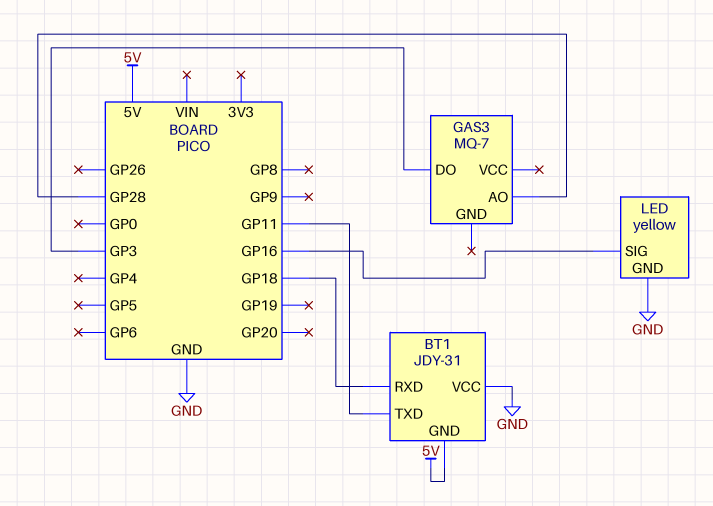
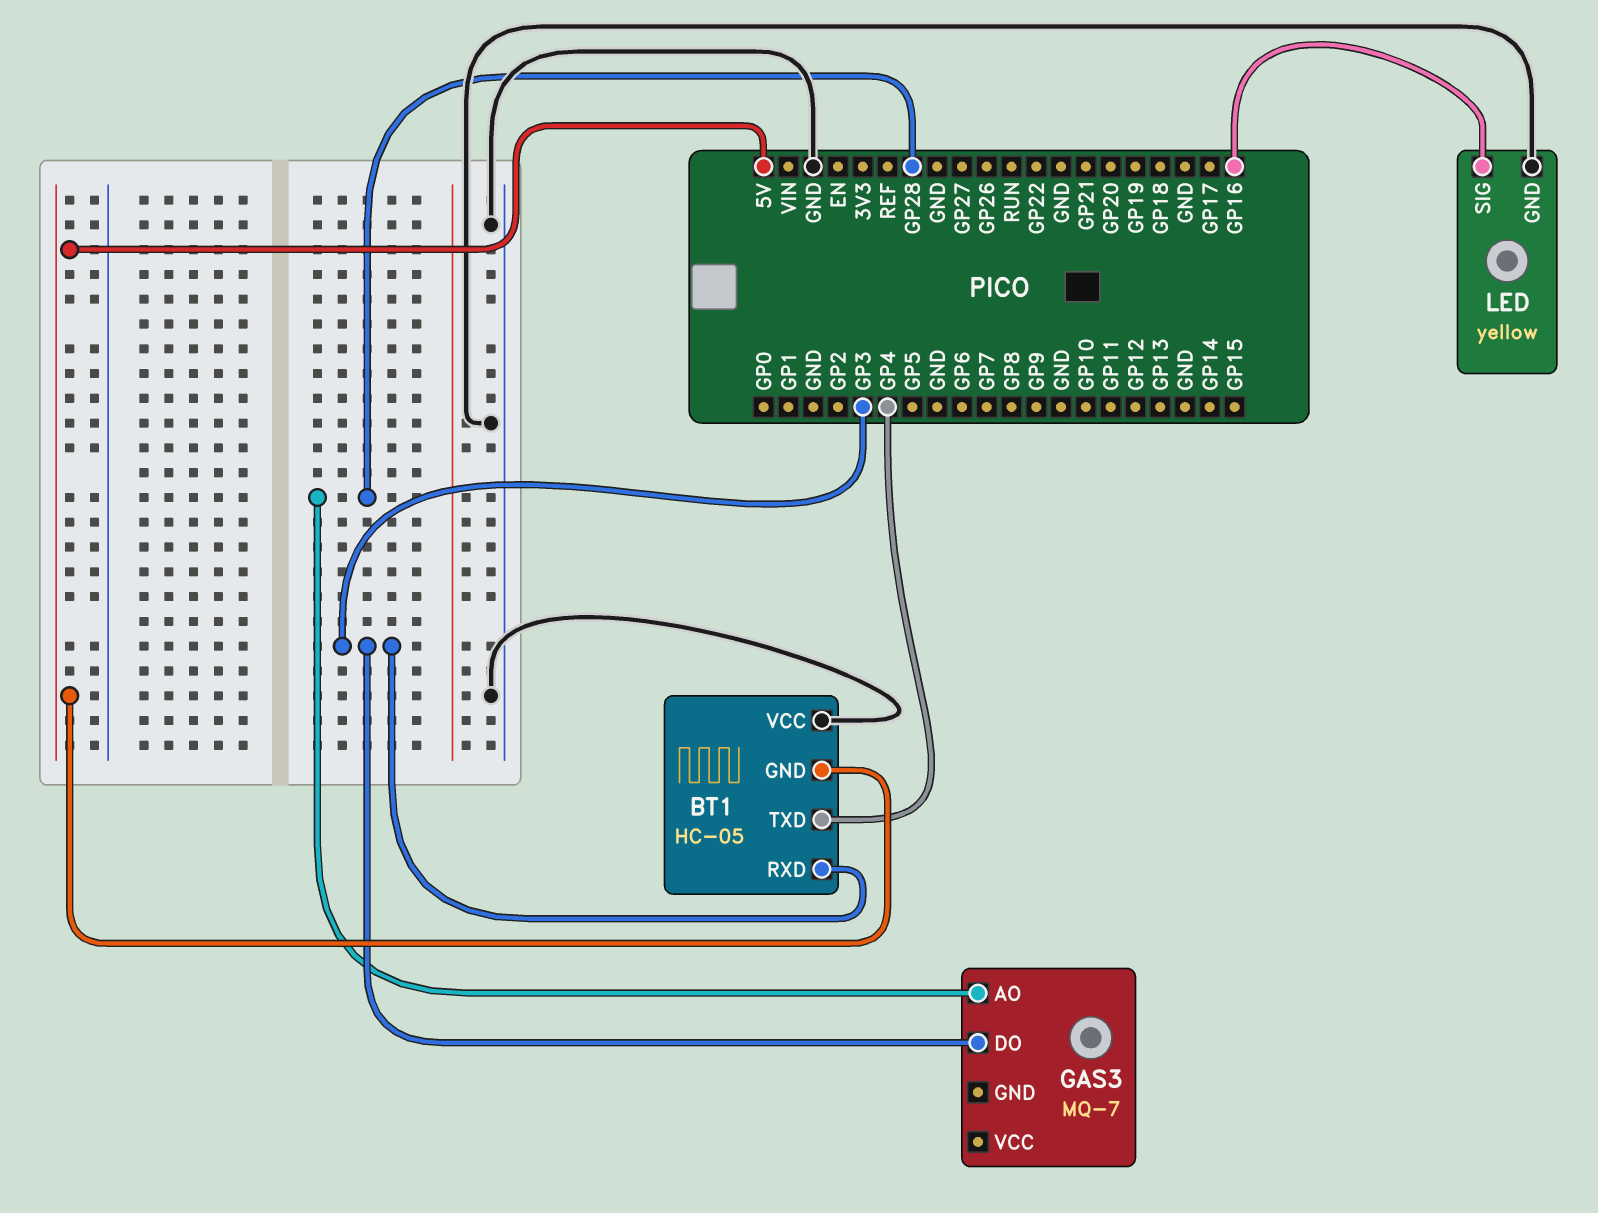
BT1: JDY-31 -> HC-05
BT1 pin RXD: GP18 -> GP3
BT1 pin TXD: GP11 -> GP4

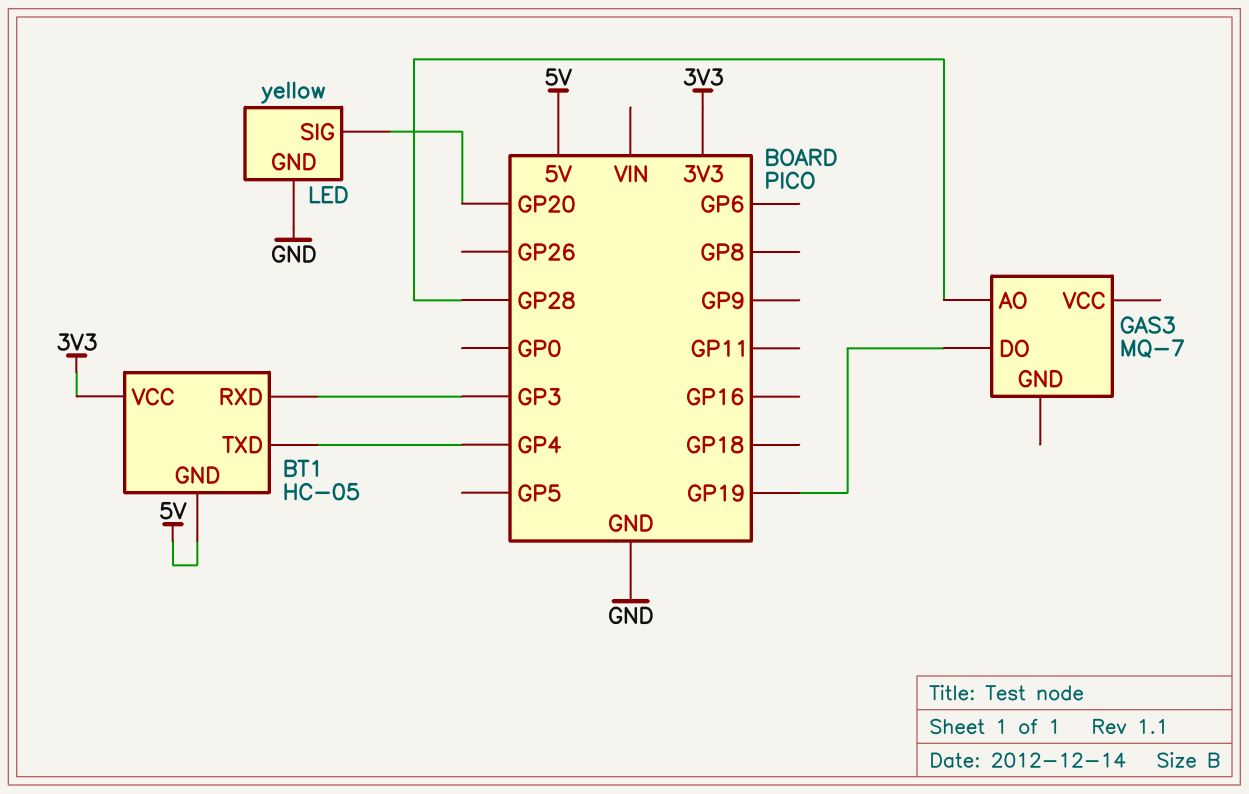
BT1 pin VCC: GND -> 3V3
GAS3 pin DO: GP3 -> GP19
LED pin SIG: GP16 -> GP20

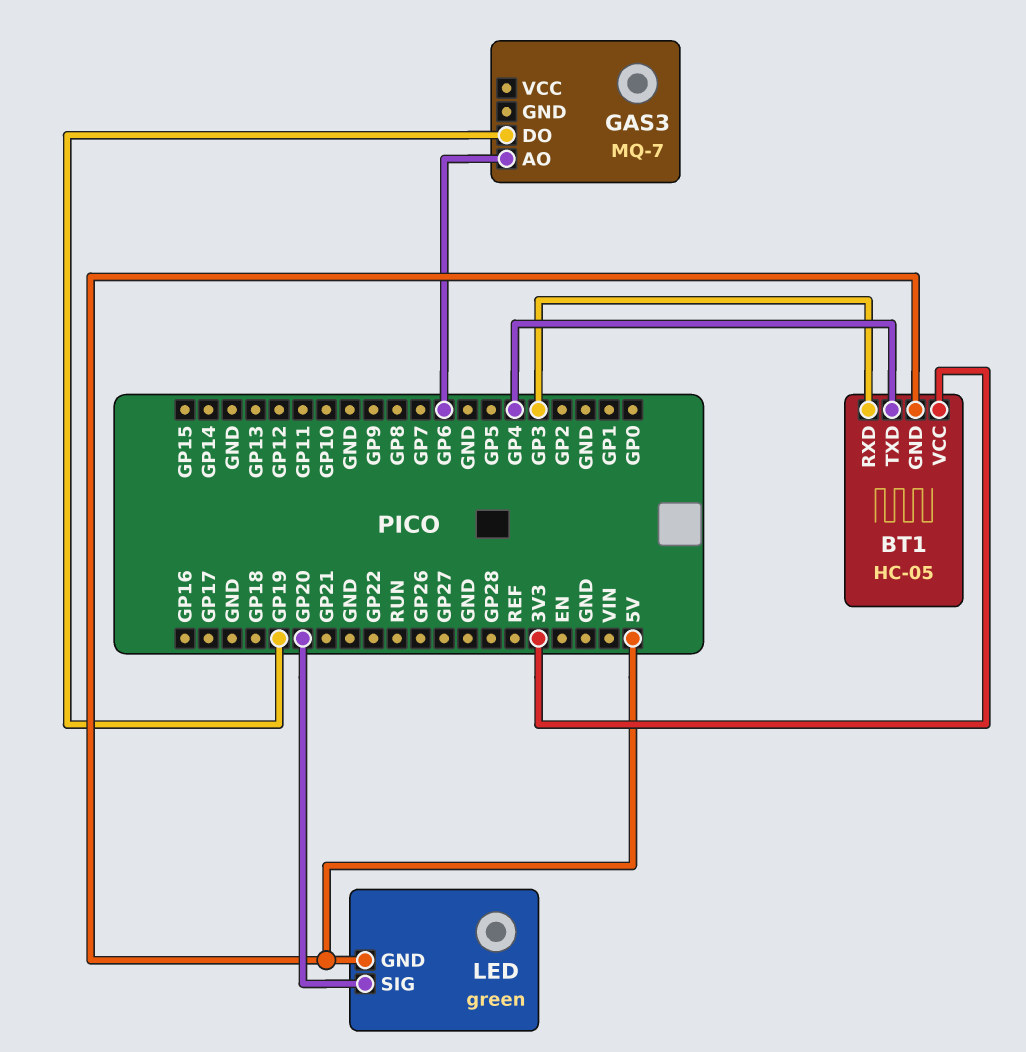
GAS3 pin AO: GP28 -> GP6
LED: yellow -> green
LED pin GND: GND -> 5V

